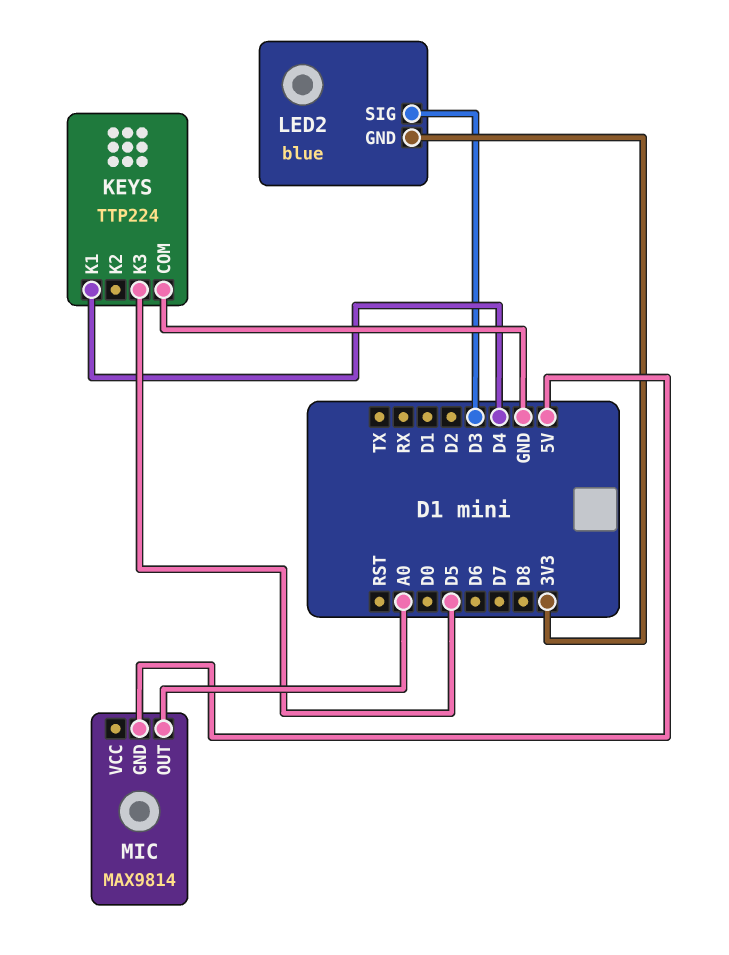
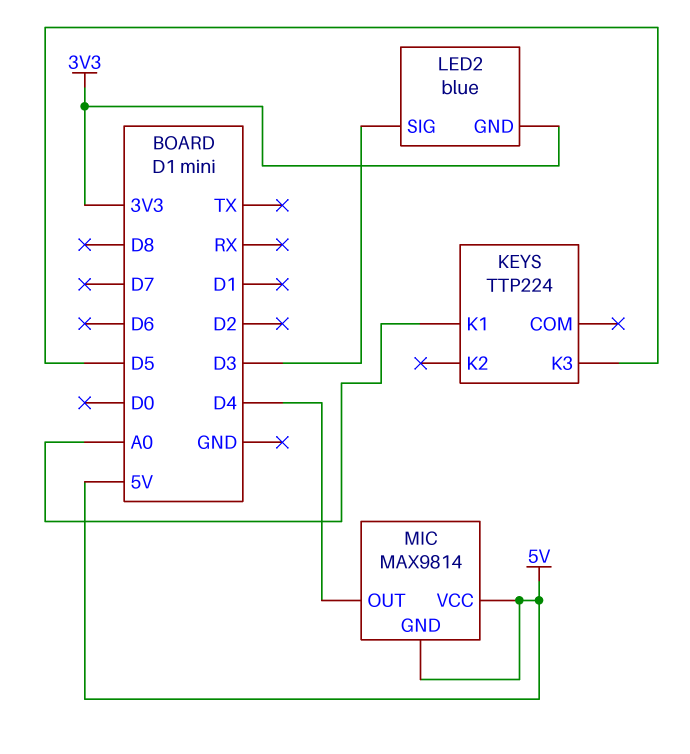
KEYS pin COM: GND -> none
KEYS pin K1: D4 -> A0
MIC pin OUT: A0 -> D4
MIC pin VCC: none -> 5V

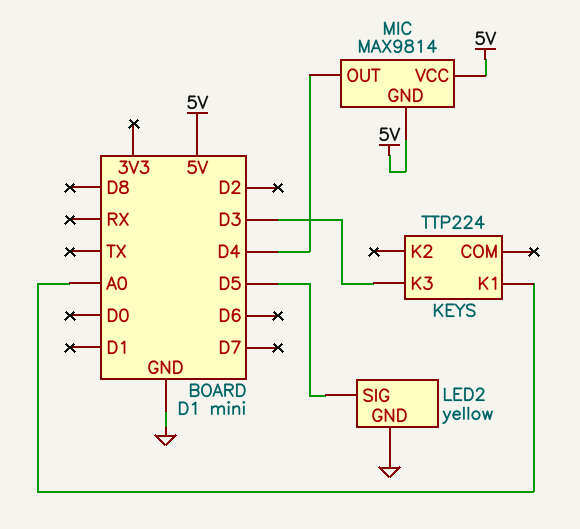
KEYS pin K3: D5 -> D3
LED2: blue -> yellow
LED2 pin GND: 3V3 -> GND
LED2 pin SIG: D3 -> D5

